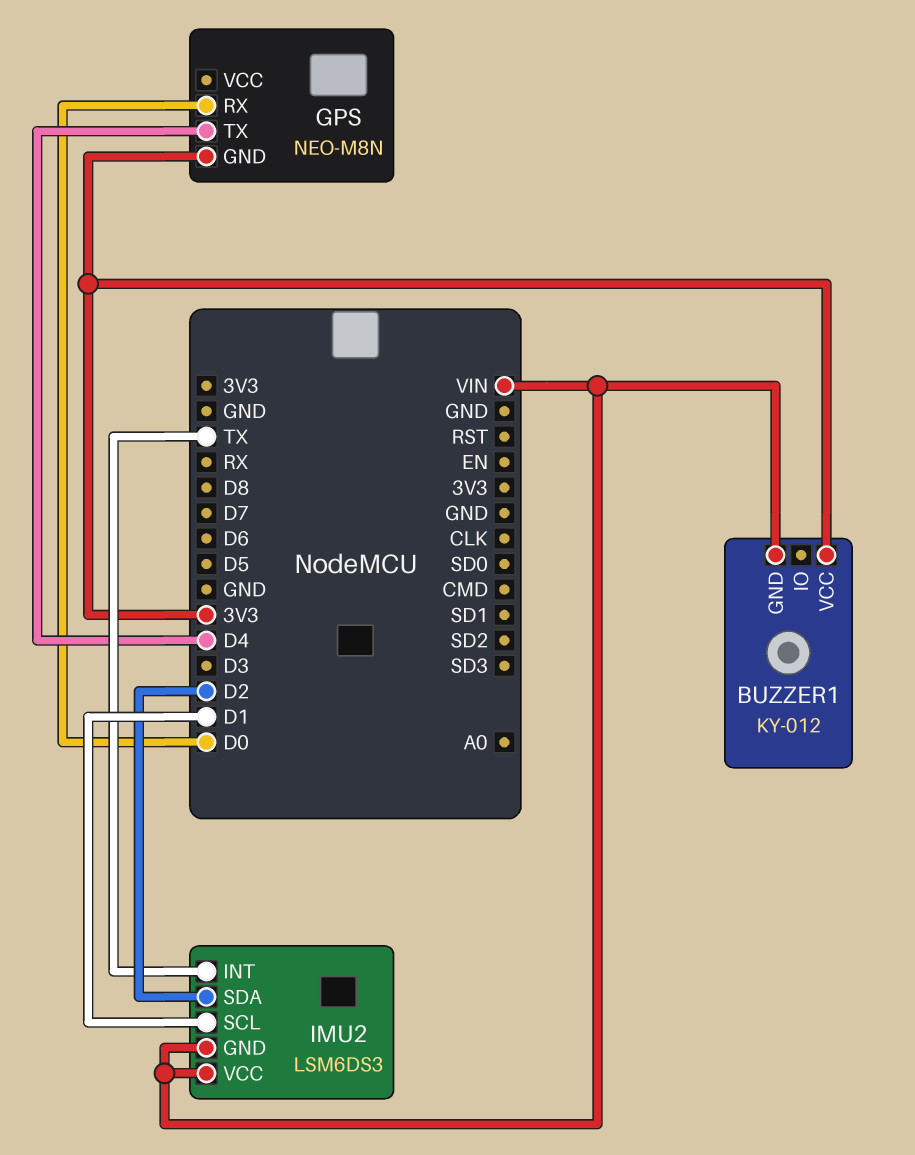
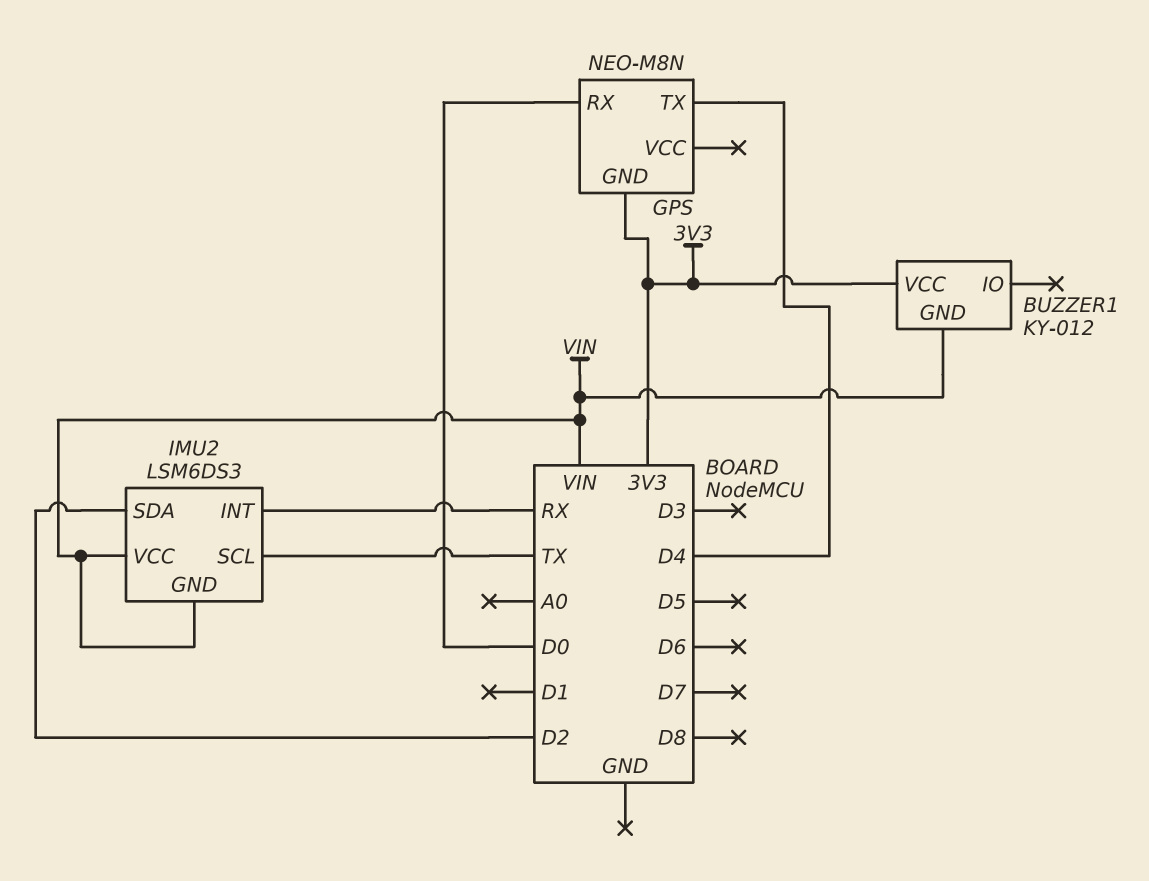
IMU2 pin INT: TX -> RX
IMU2 pin SCL: D1 -> TX

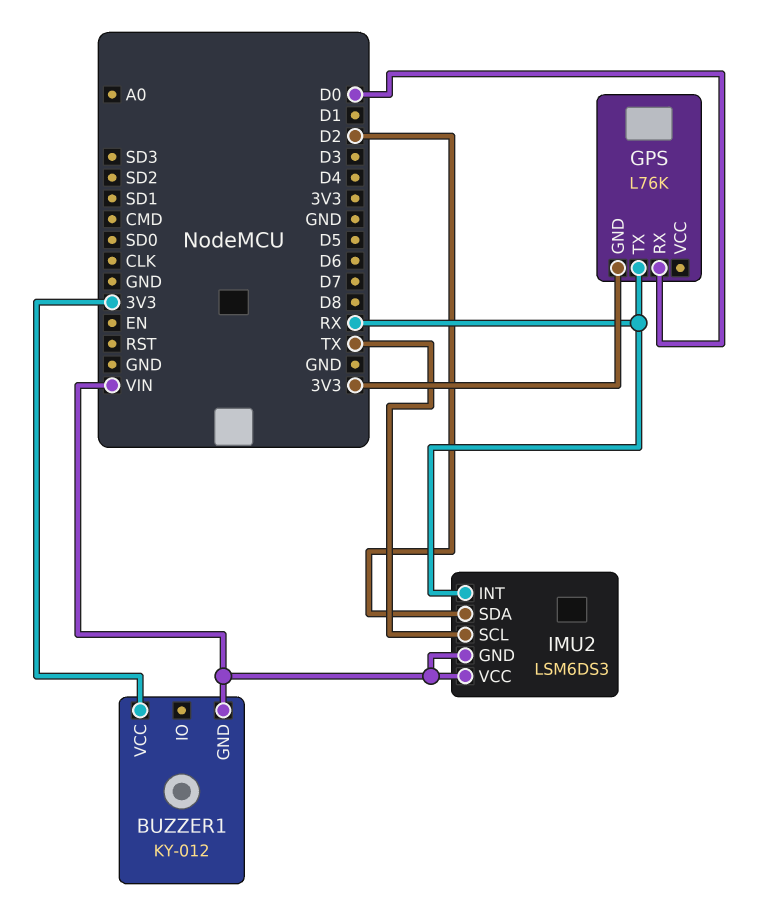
GPS: NEO-M8N -> L76K
GPS pin TX: D4 -> RX

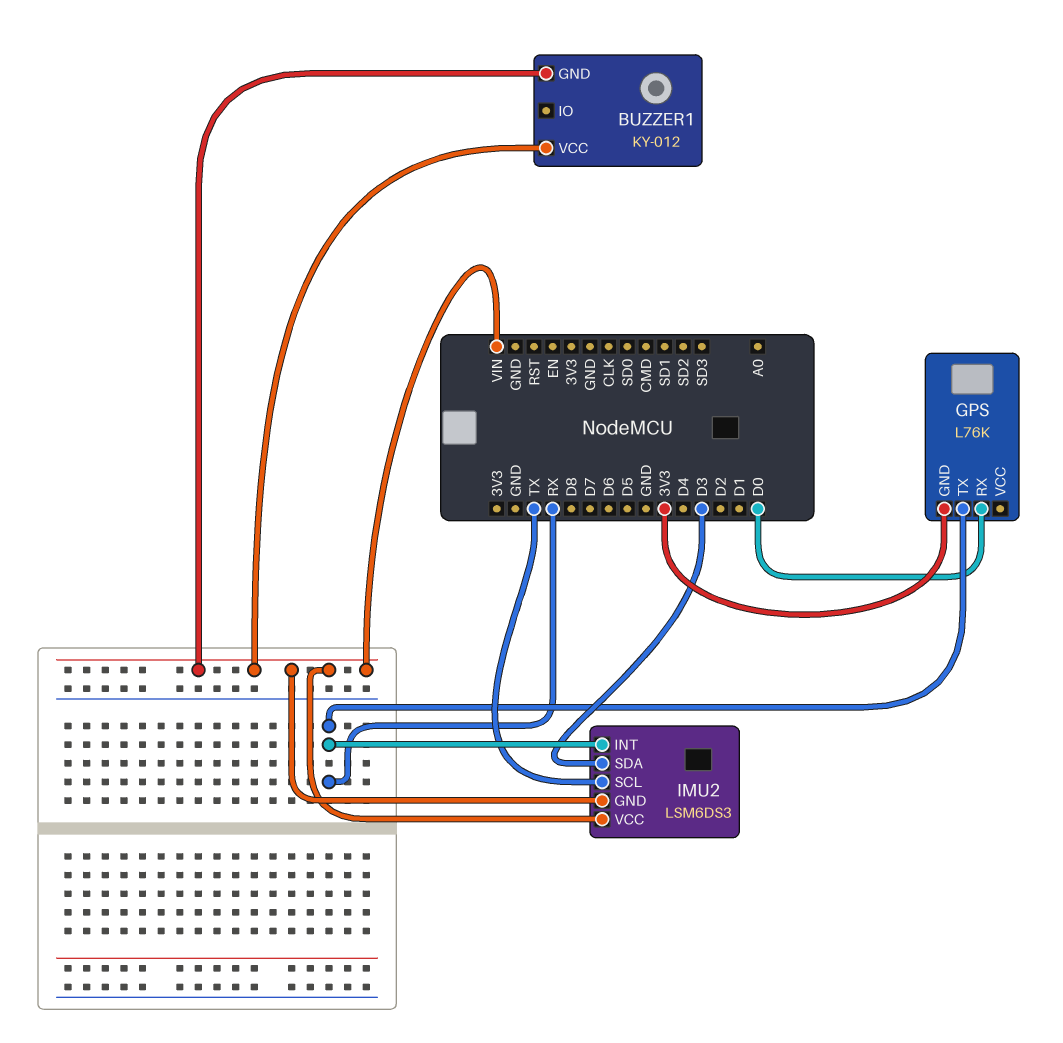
BUZZER1 pin VCC: 3V3 -> VIN
IMU2 pin SDA: D2 -> D3

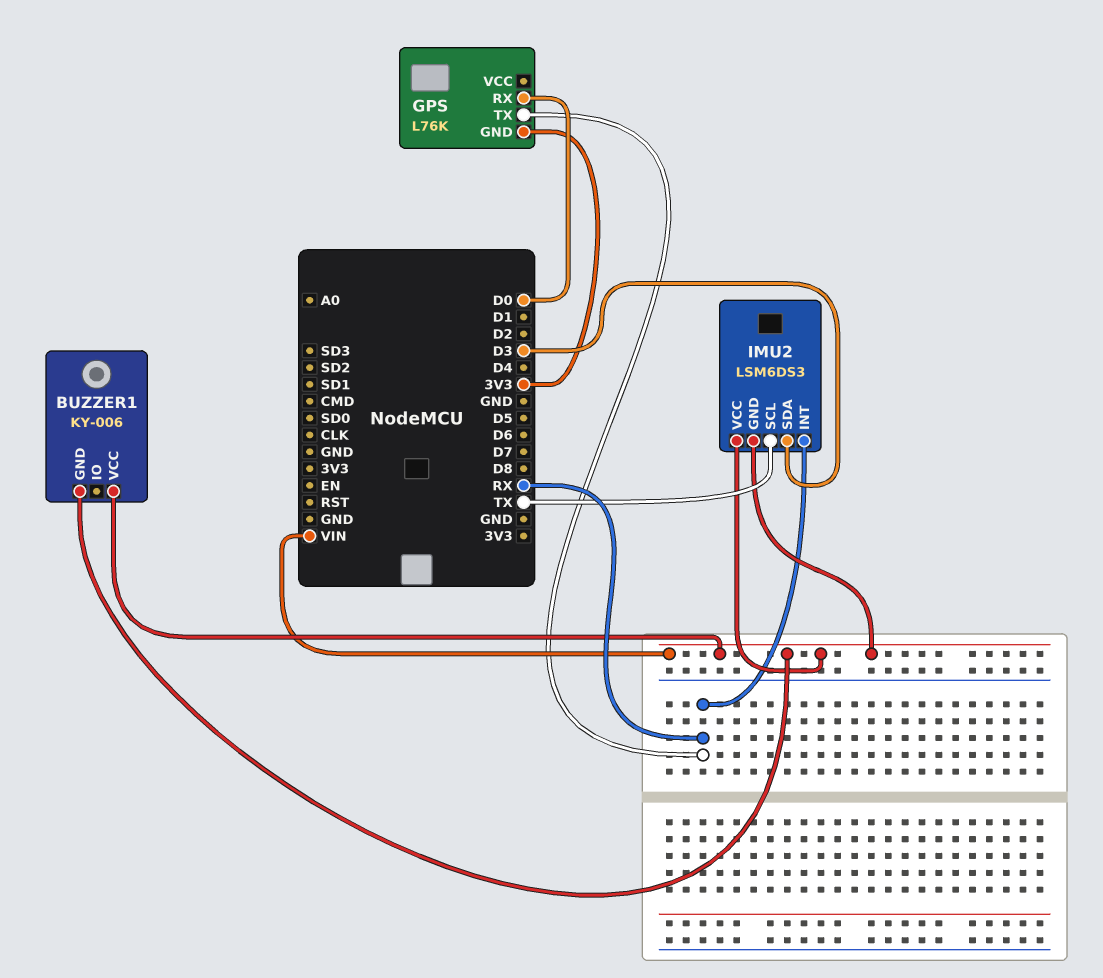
BUZZER1: KY-012 -> KY-006

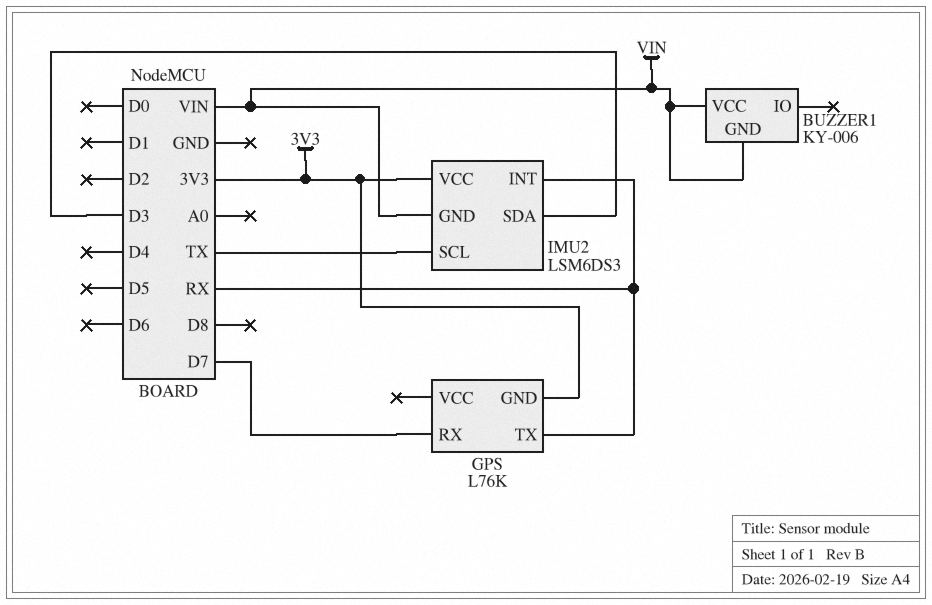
GPS pin RX: D0 -> D7
IMU2 pin VCC: VIN -> 3V3

